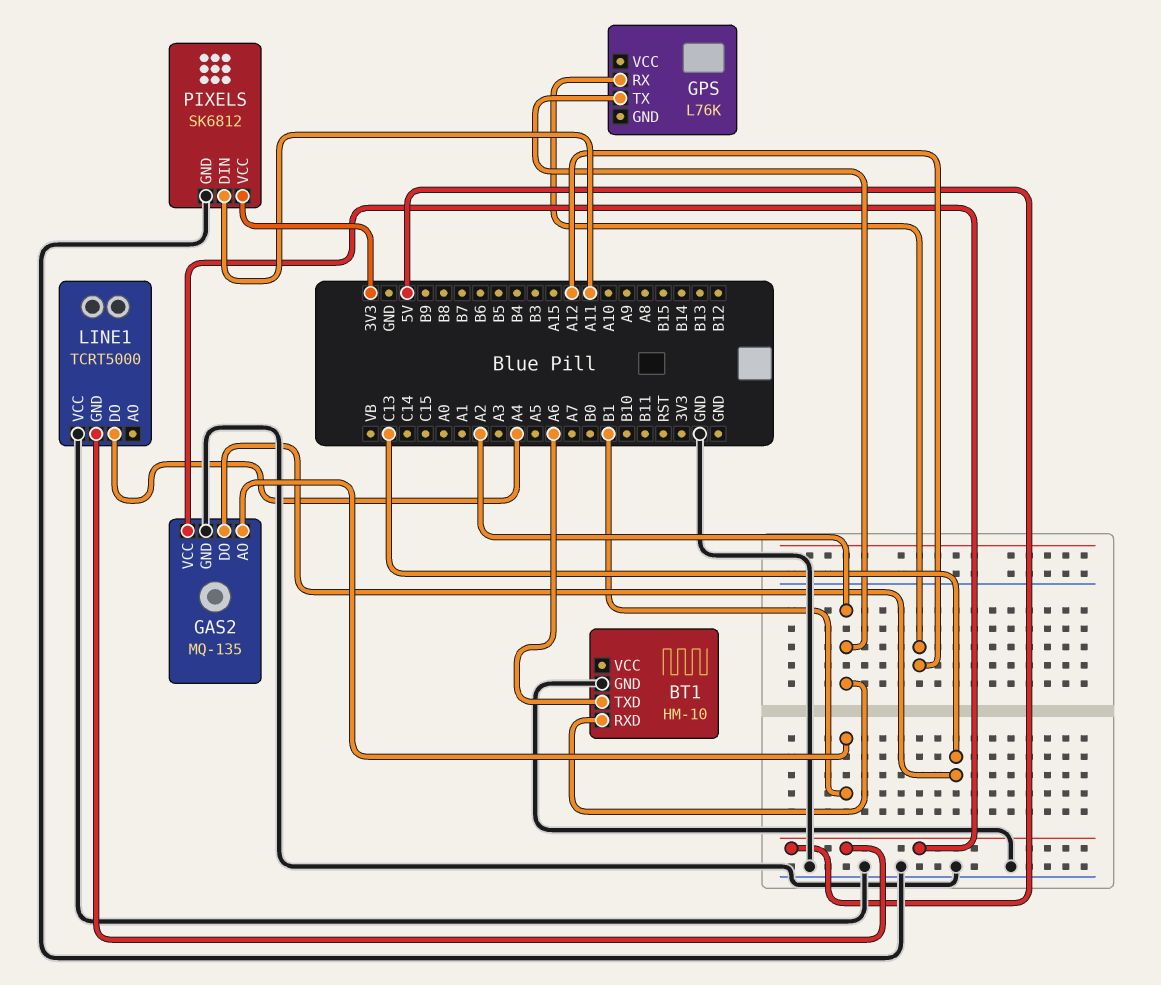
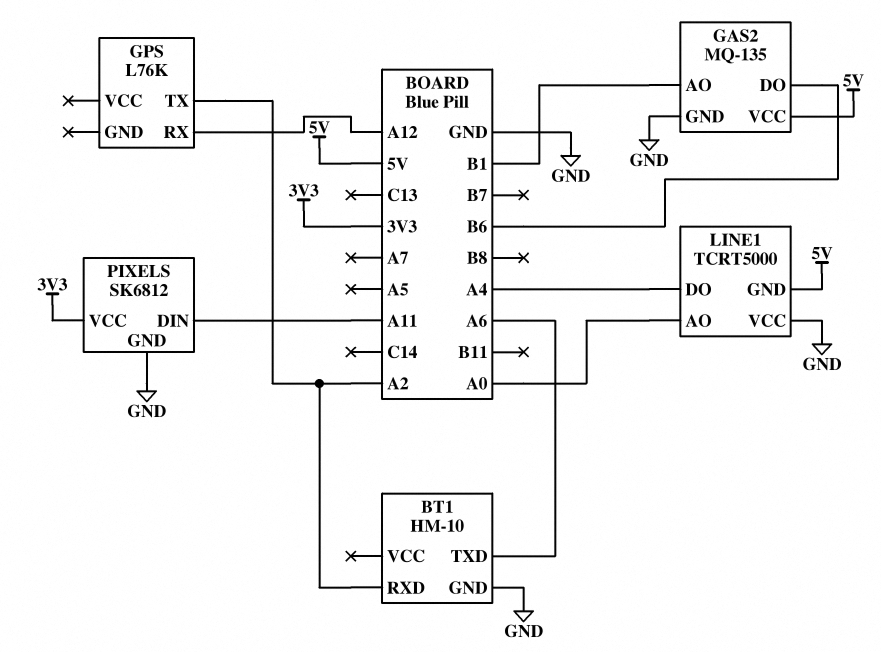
GAS2 pin DO: C13 -> B6
LINE1 pin AO: none -> A0

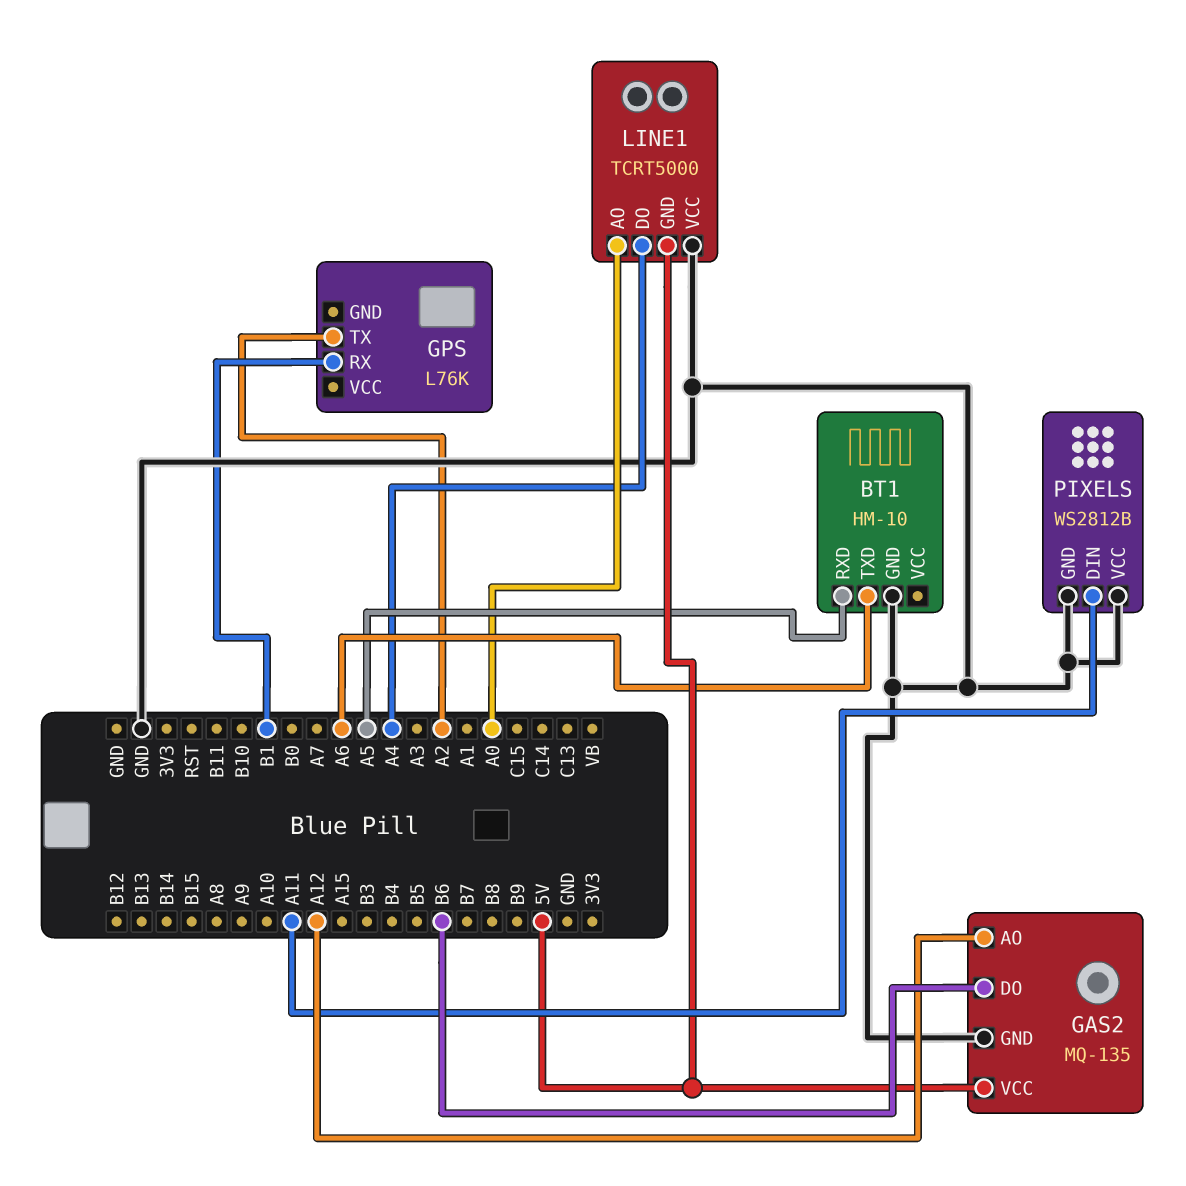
BT1 pin RXD: A2 -> A5
GAS2 pin AO: B1 -> A12
GPS pin RX: A12 -> B1
PIXELS: SK6812 -> WS2812B
PIXELS pin VCC: 3V3 -> GND

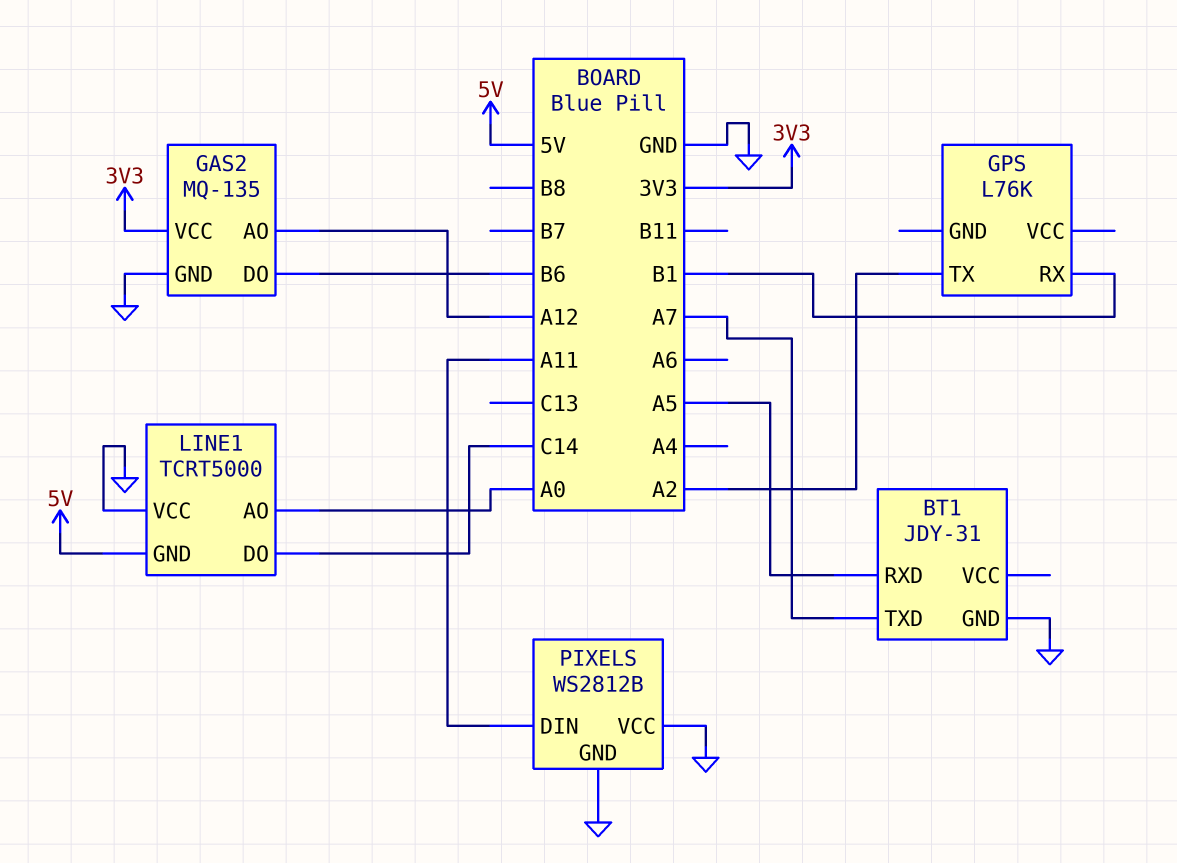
BT1: HM-10 -> JDY-31
BT1 pin TXD: A6 -> A7
GAS2 pin VCC: 5V -> 3V3
LINE1 pin DO: A4 -> C14

